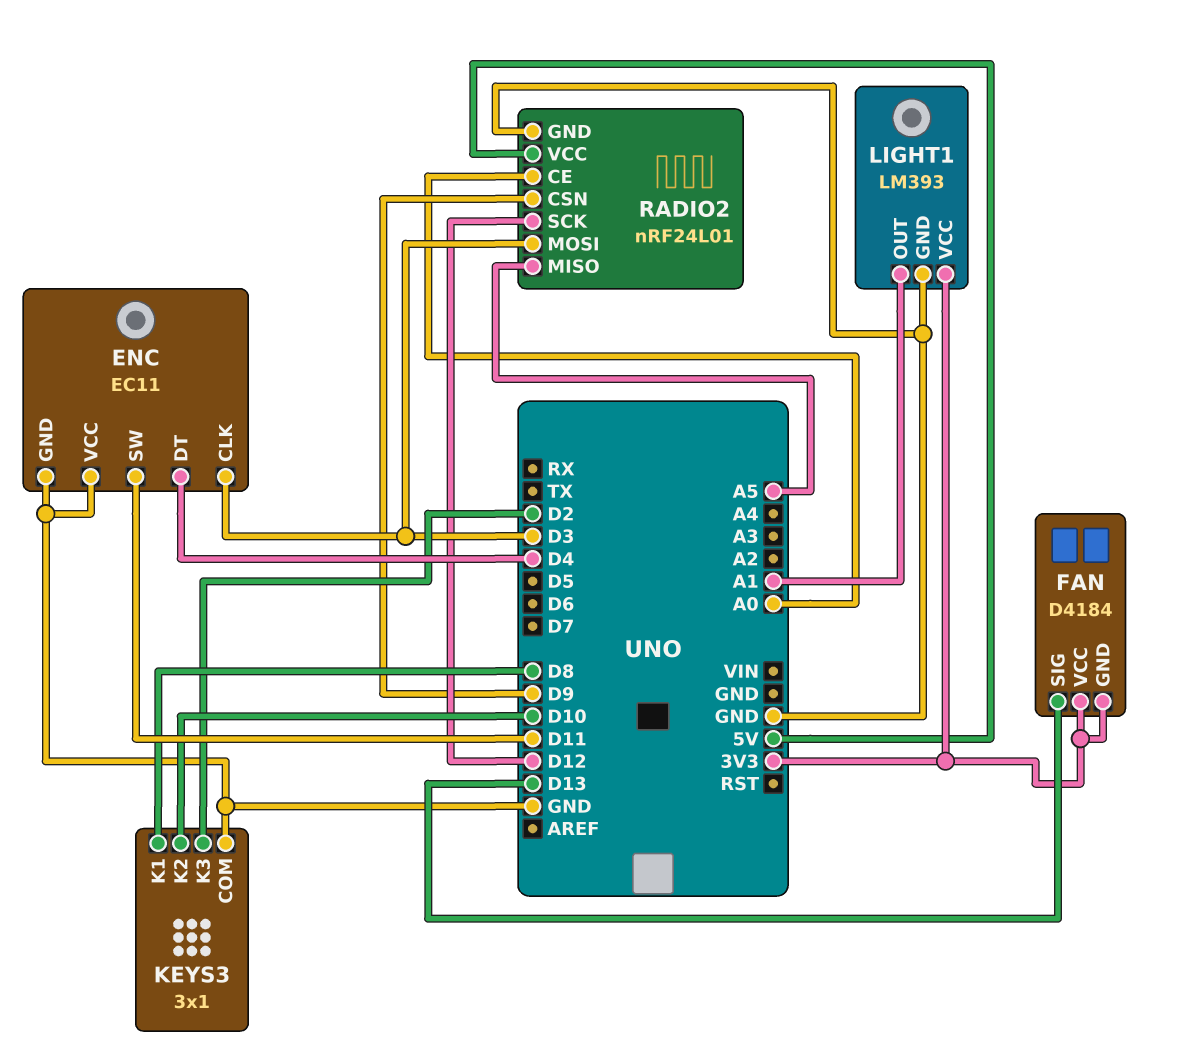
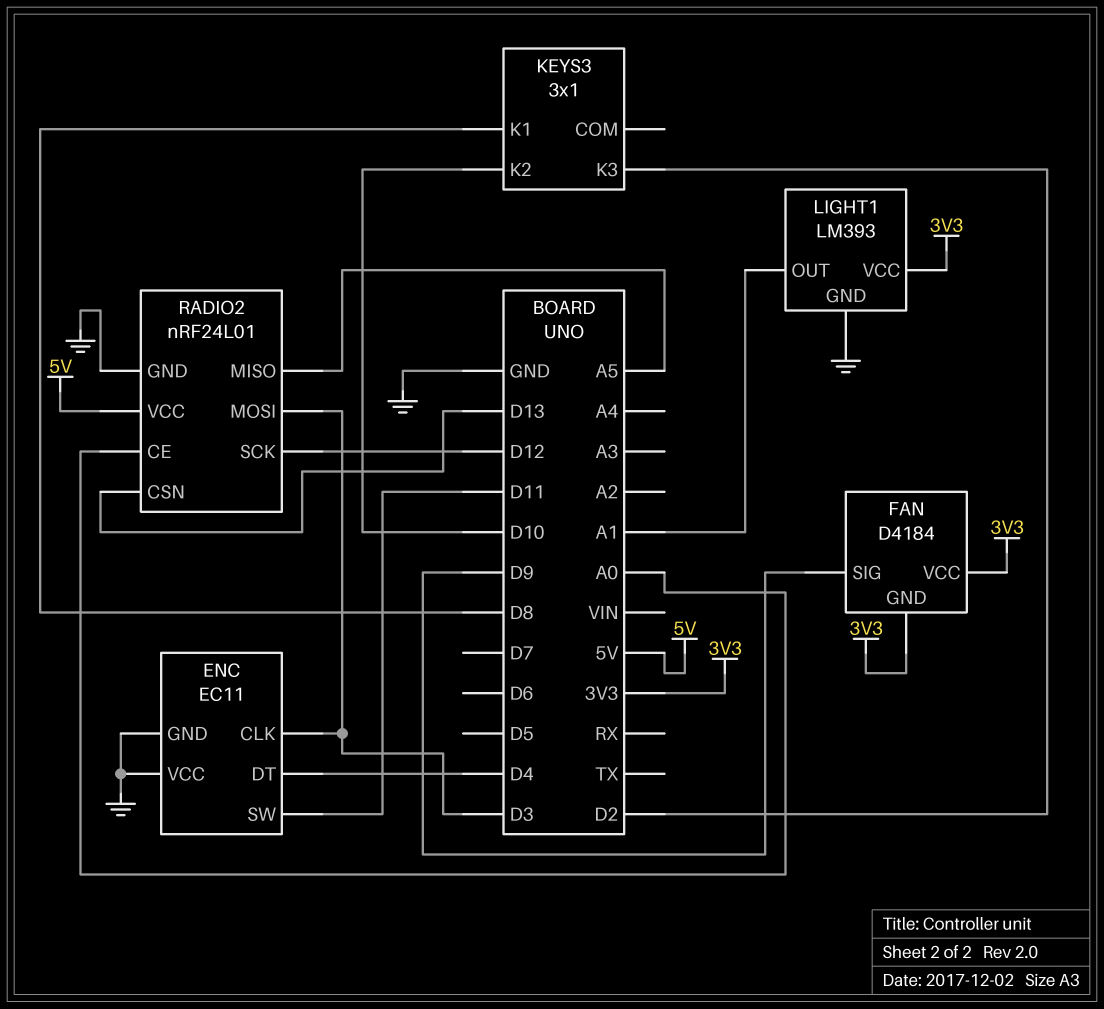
FAN pin SIG: D13 -> D9
KEYS3 pin COM: GND -> none
RADIO2 pin CSN: D9 -> D13

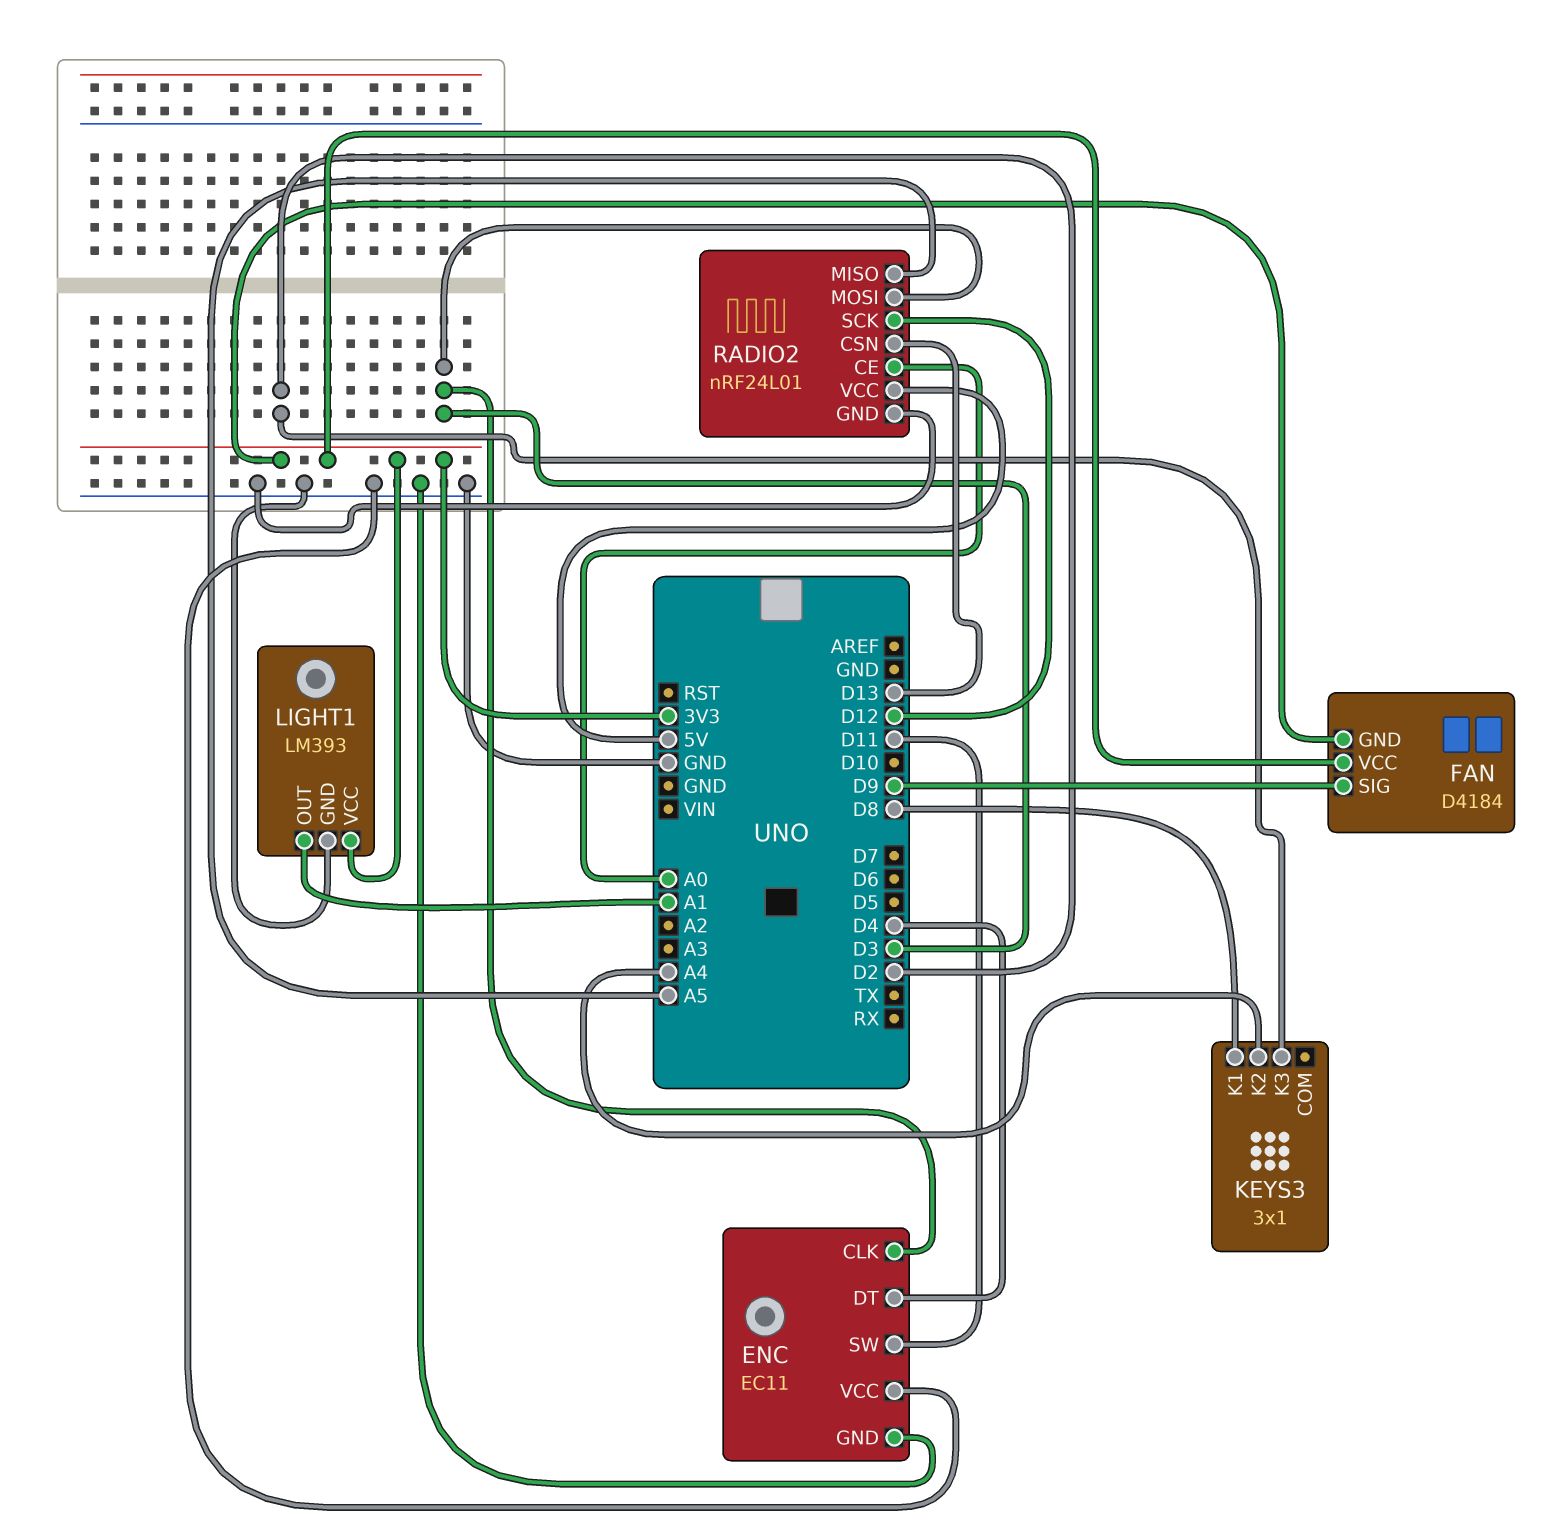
KEYS3 pin K2: D10 -> A4

